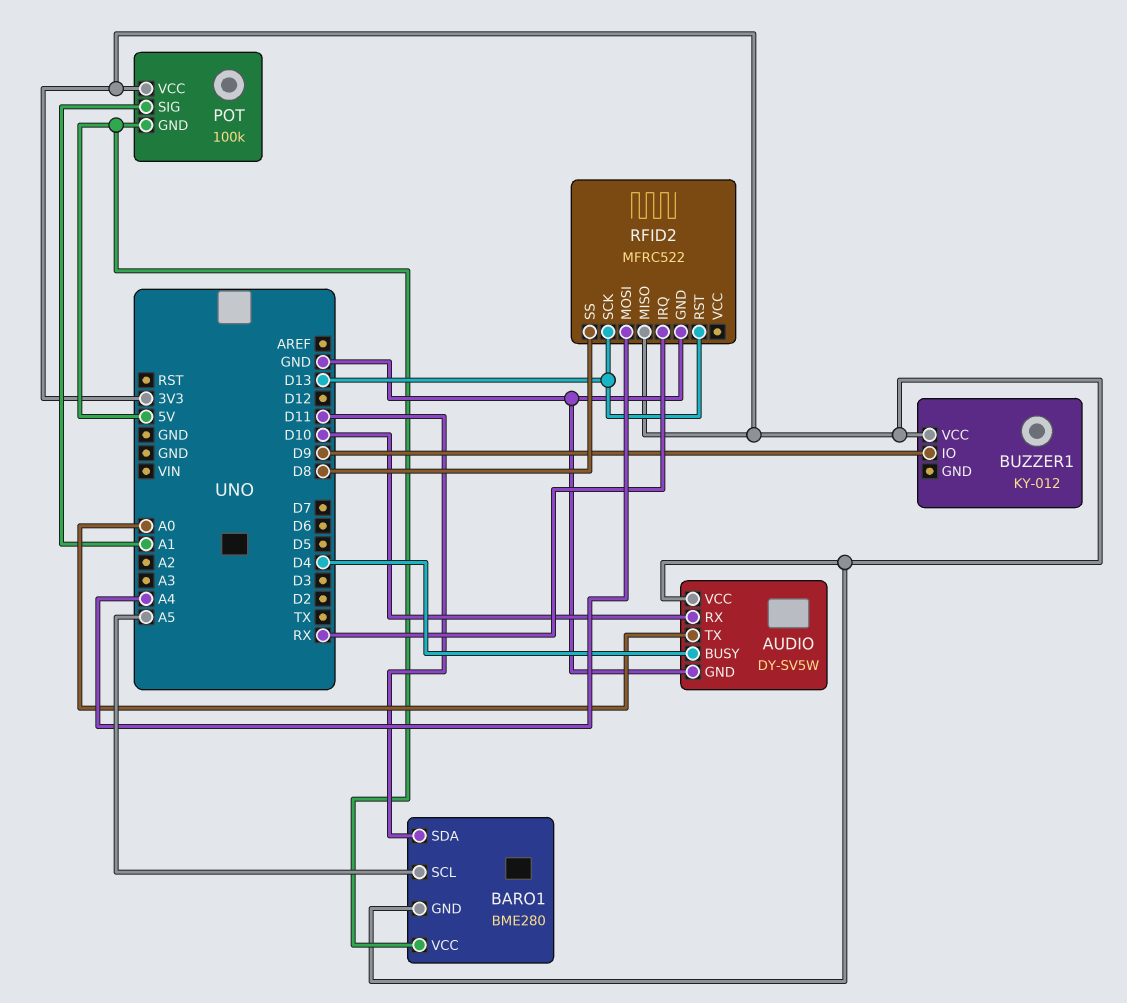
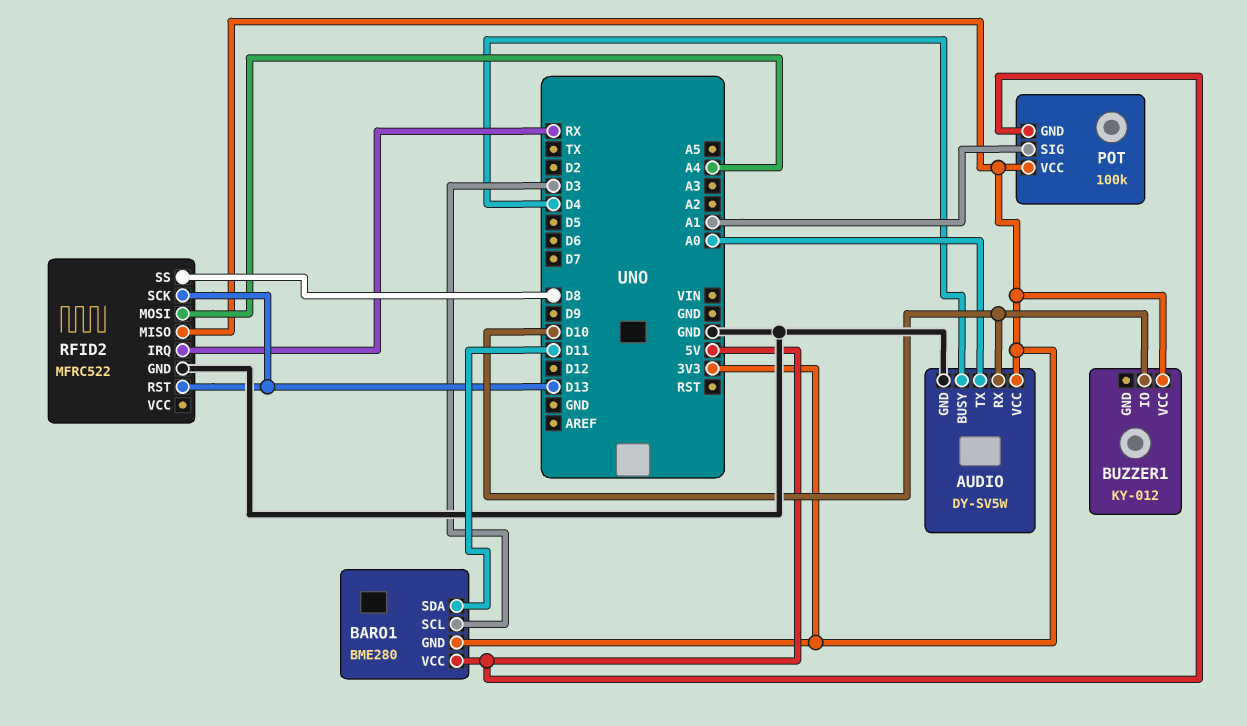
BARO1 pin SCL: A5 -> D3
BUZZER1 pin IO: D9 -> D10

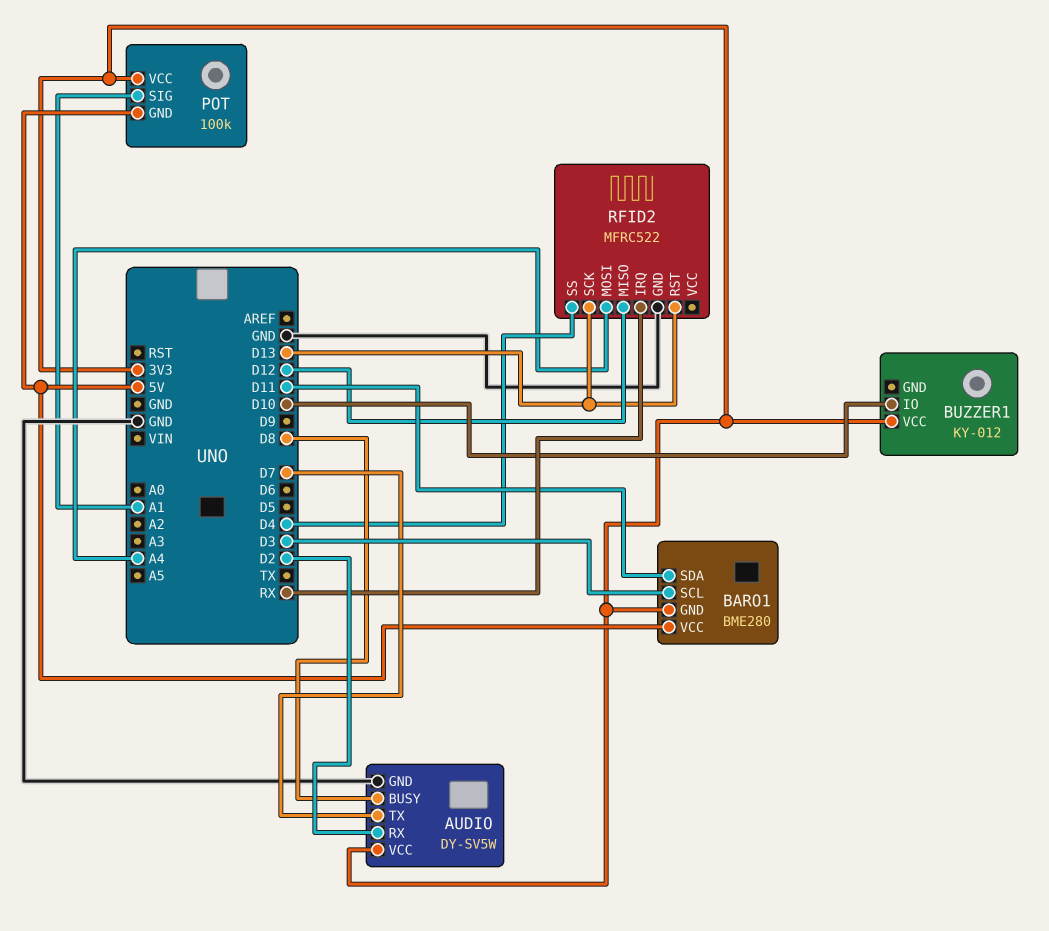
AUDIO pin BUSY: D4 -> D8
AUDIO pin RX: D10 -> D2
AUDIO pin TX: A0 -> D7
RFID2 pin MISO: 3V3 -> D12
RFID2 pin SS: D8 -> D4

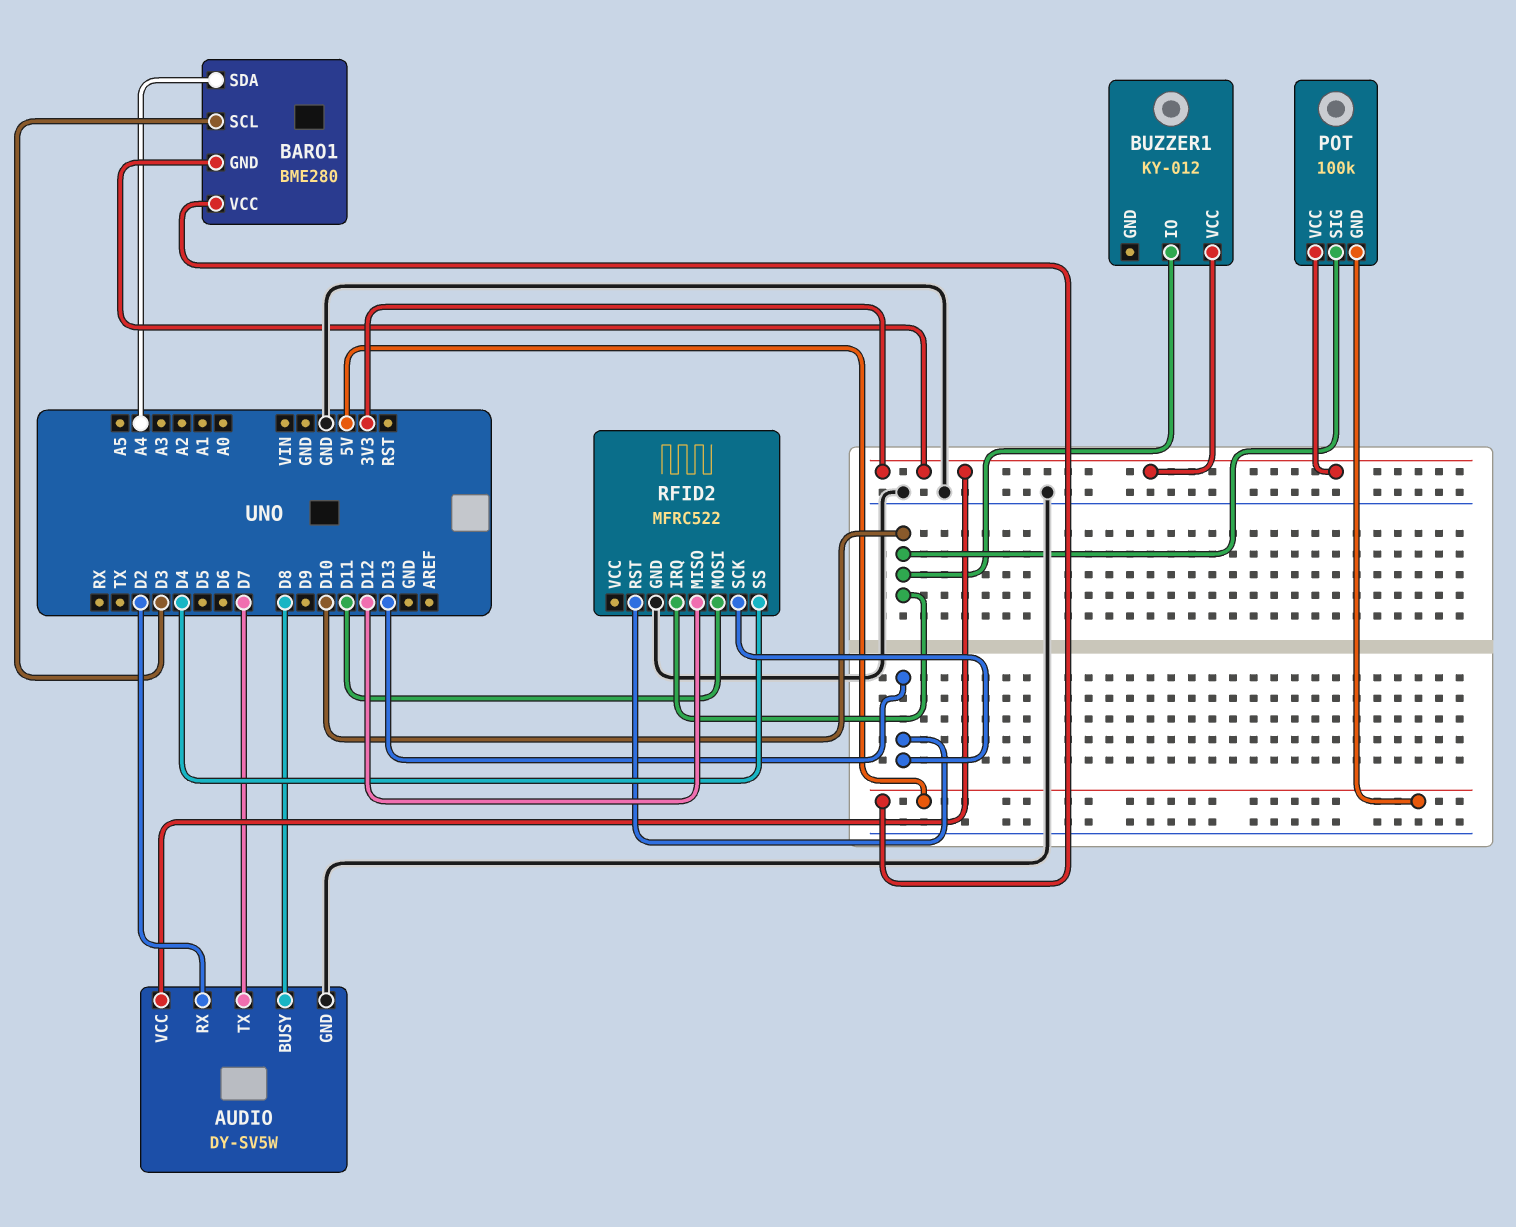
BARO1 pin SDA: D11 -> A4
POT pin SIG: A1 -> D10
RFID2 pin IRQ: RX -> D10
RFID2 pin MOSI: A4 -> D11

